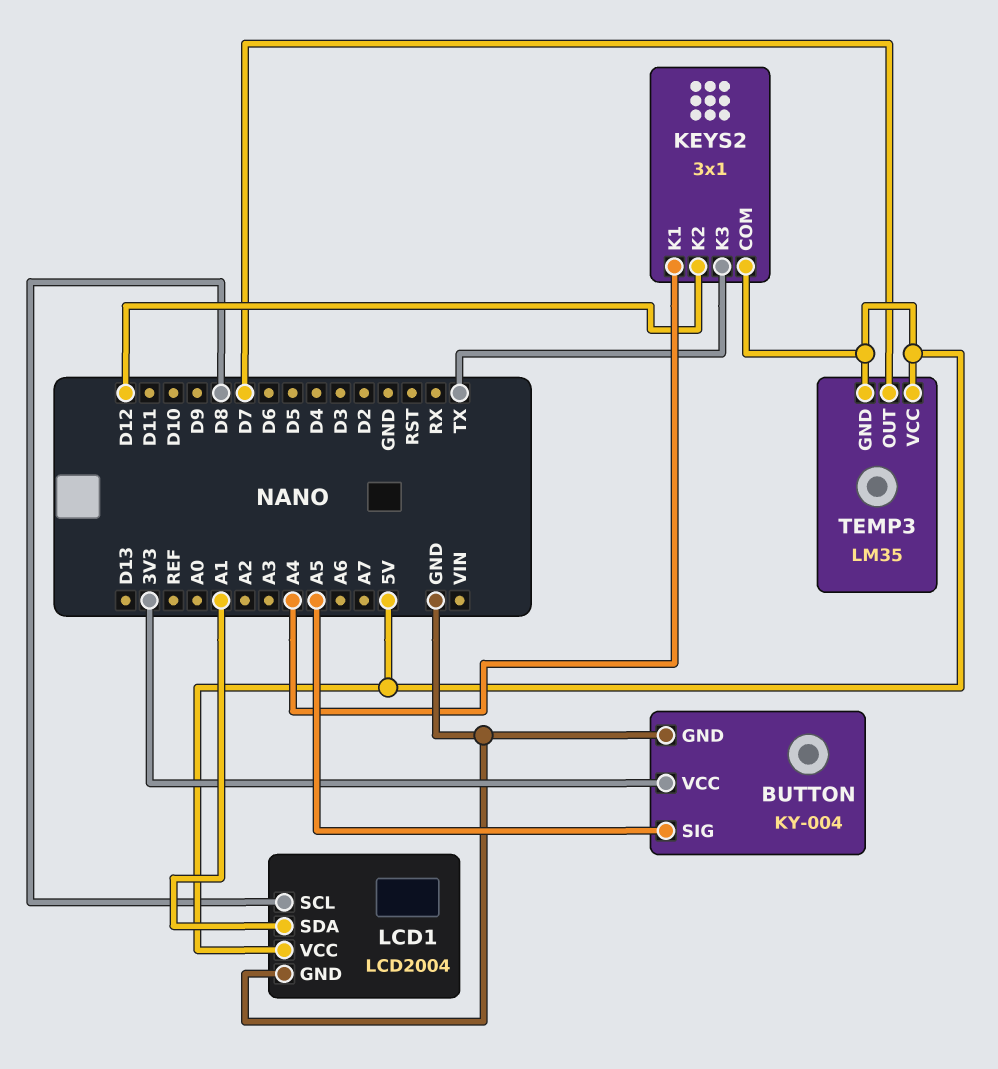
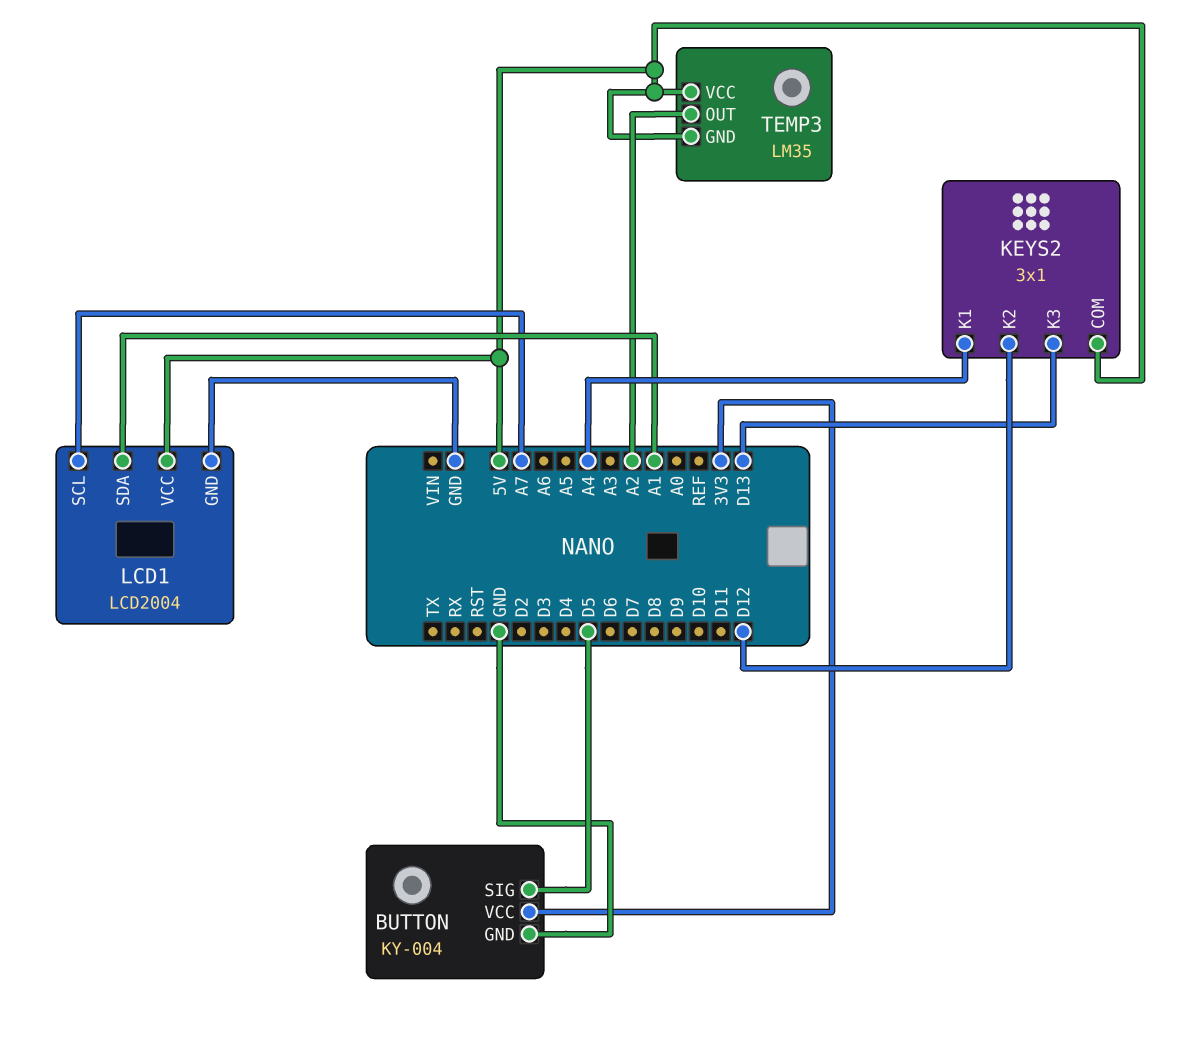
BUTTON pin SIG: A5 -> D5
KEYS2 pin K3: TX -> D13
LCD1 pin SCL: D8 -> A7
TEMP3 pin OUT: D7 -> A2

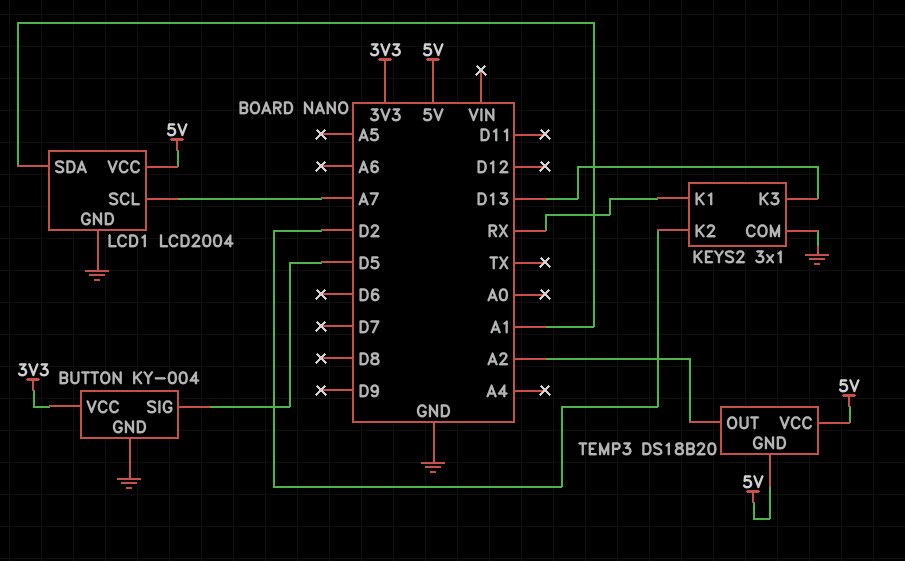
KEYS2 pin COM: 5V -> GND
KEYS2 pin K1: A4 -> RX
KEYS2 pin K2: D12 -> D2
TEMP3: LM35 -> DS18B20

